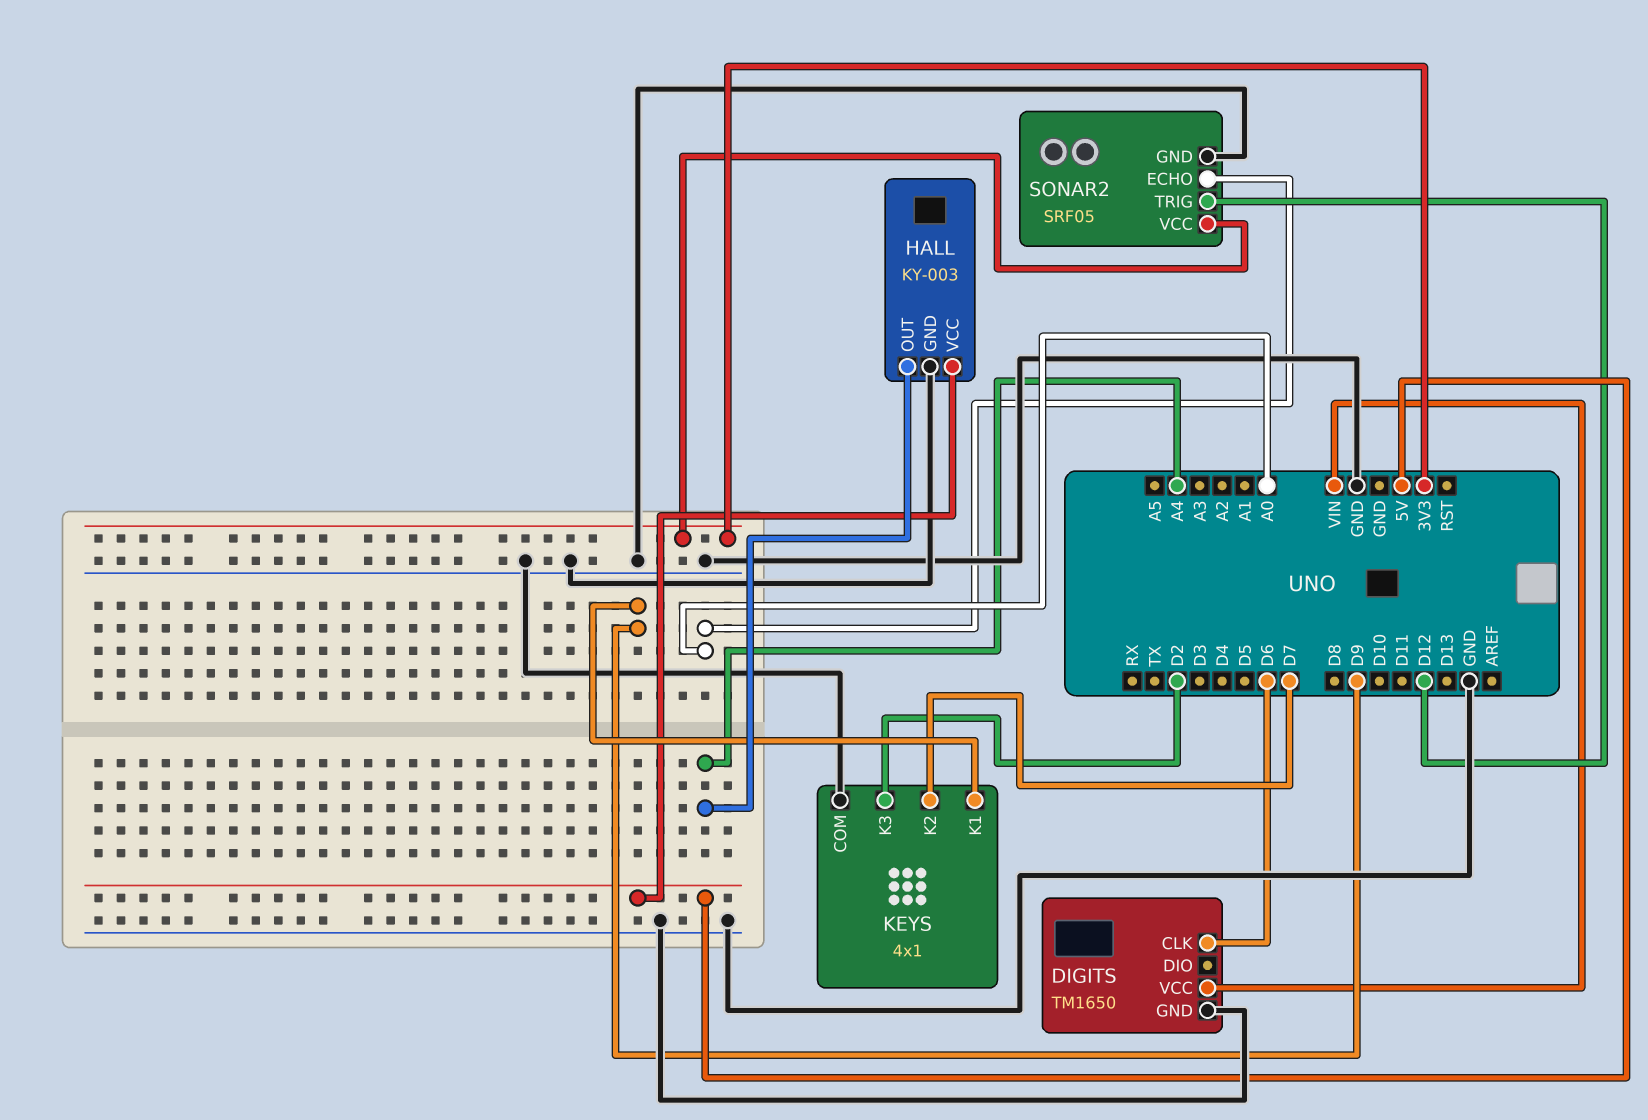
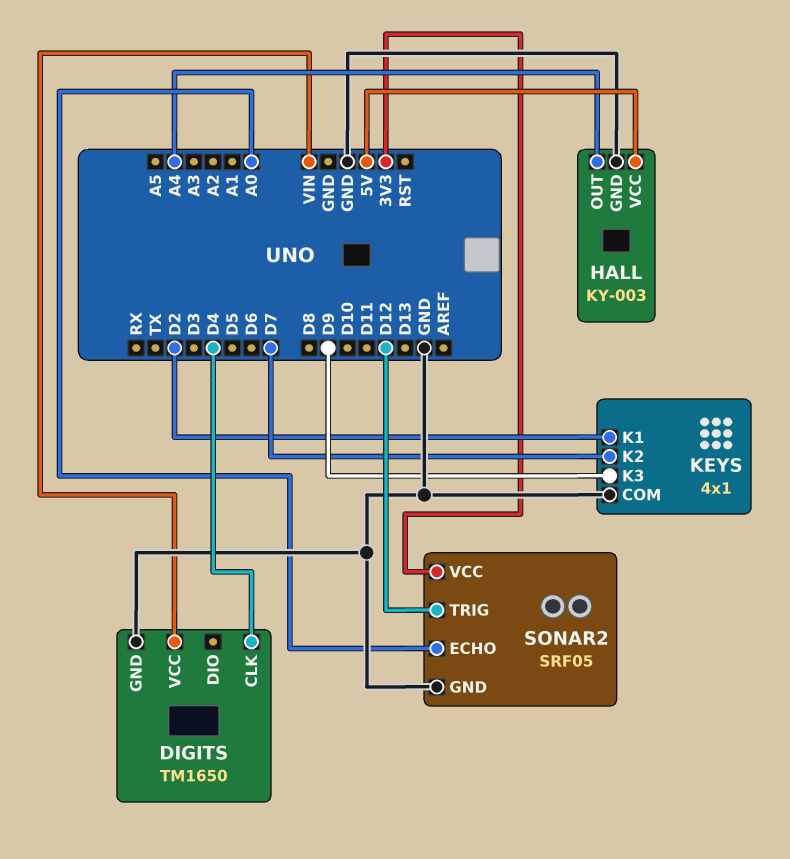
DIGITS pin CLK: D6 -> D4
KEYS pin K1: D9 -> D2
KEYS pin K3: D2 -> D9

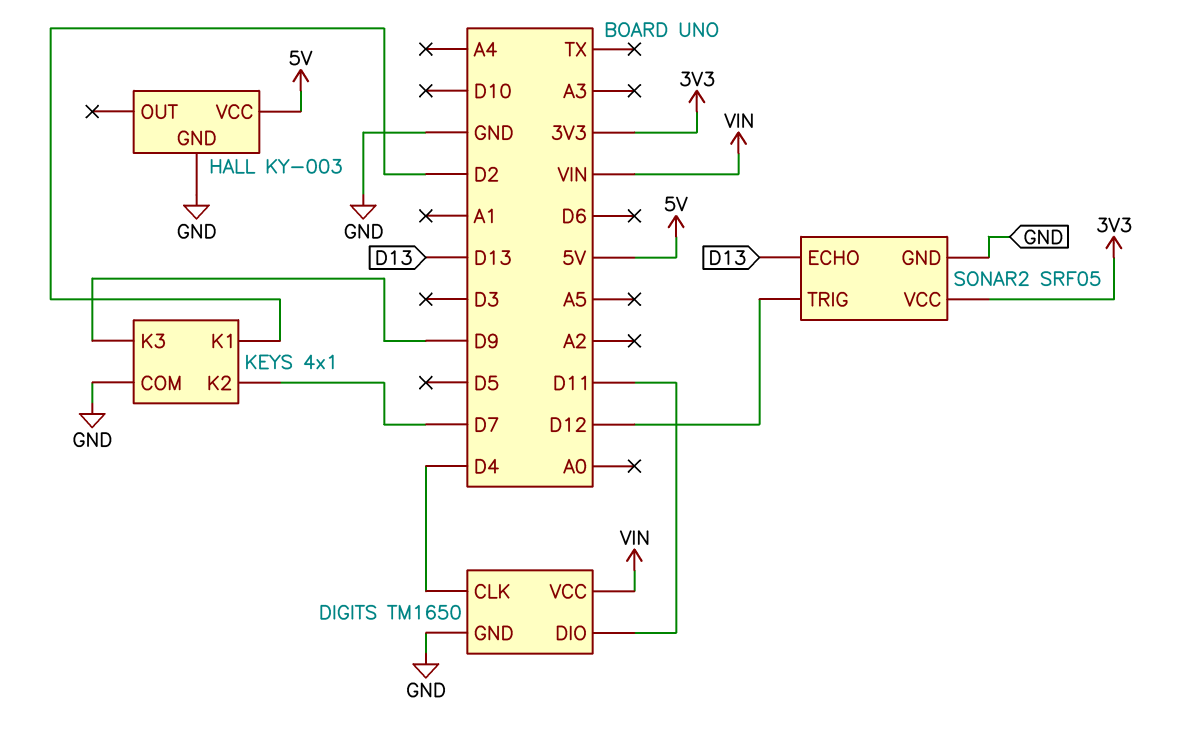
DIGITS pin DIO: none -> D11
HALL pin OUT: A4 -> none
SONAR2 pin ECHO: A0 -> D13

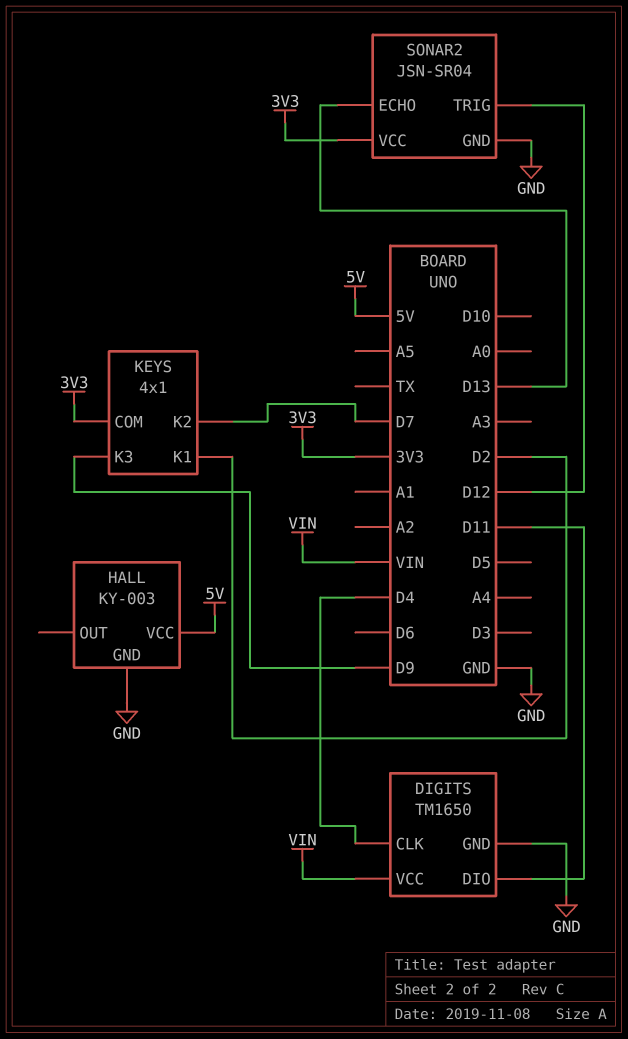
KEYS pin COM: GND -> 3V3
SONAR2: SRF05 -> JSN-SR04

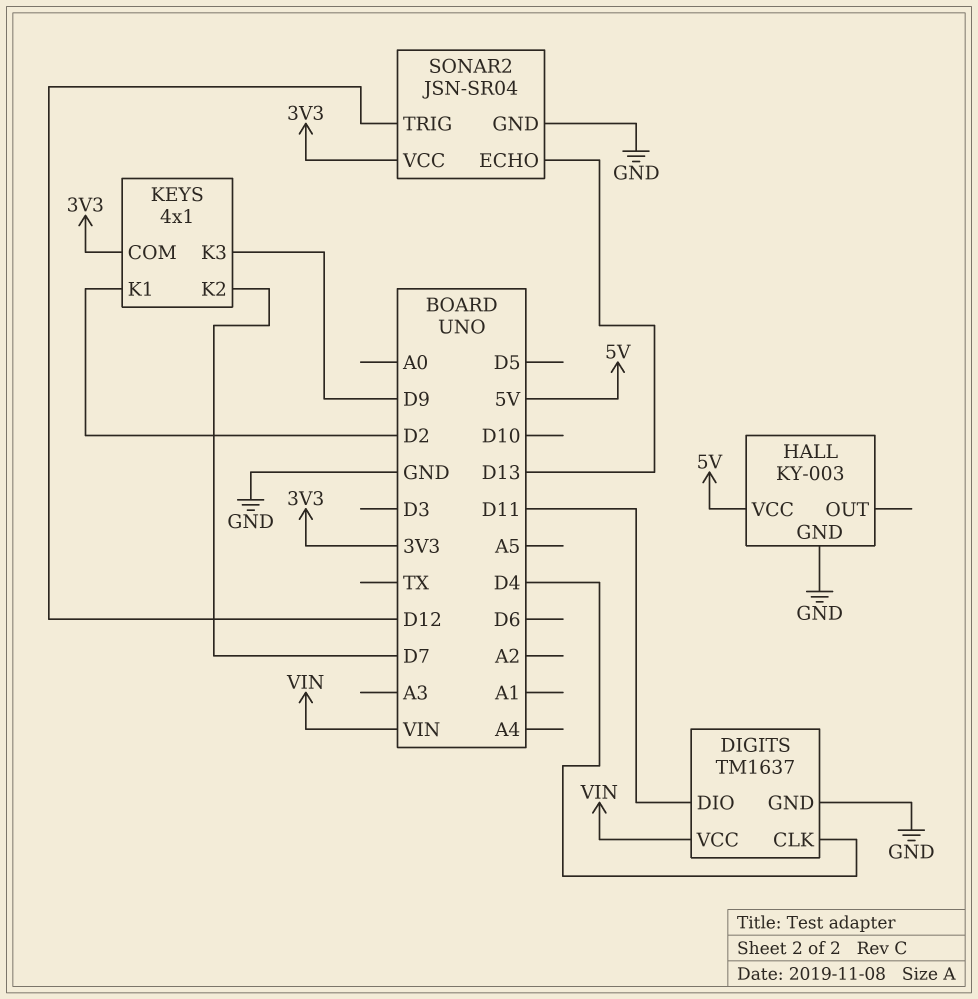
DIGITS: TM1650 -> TM1637

